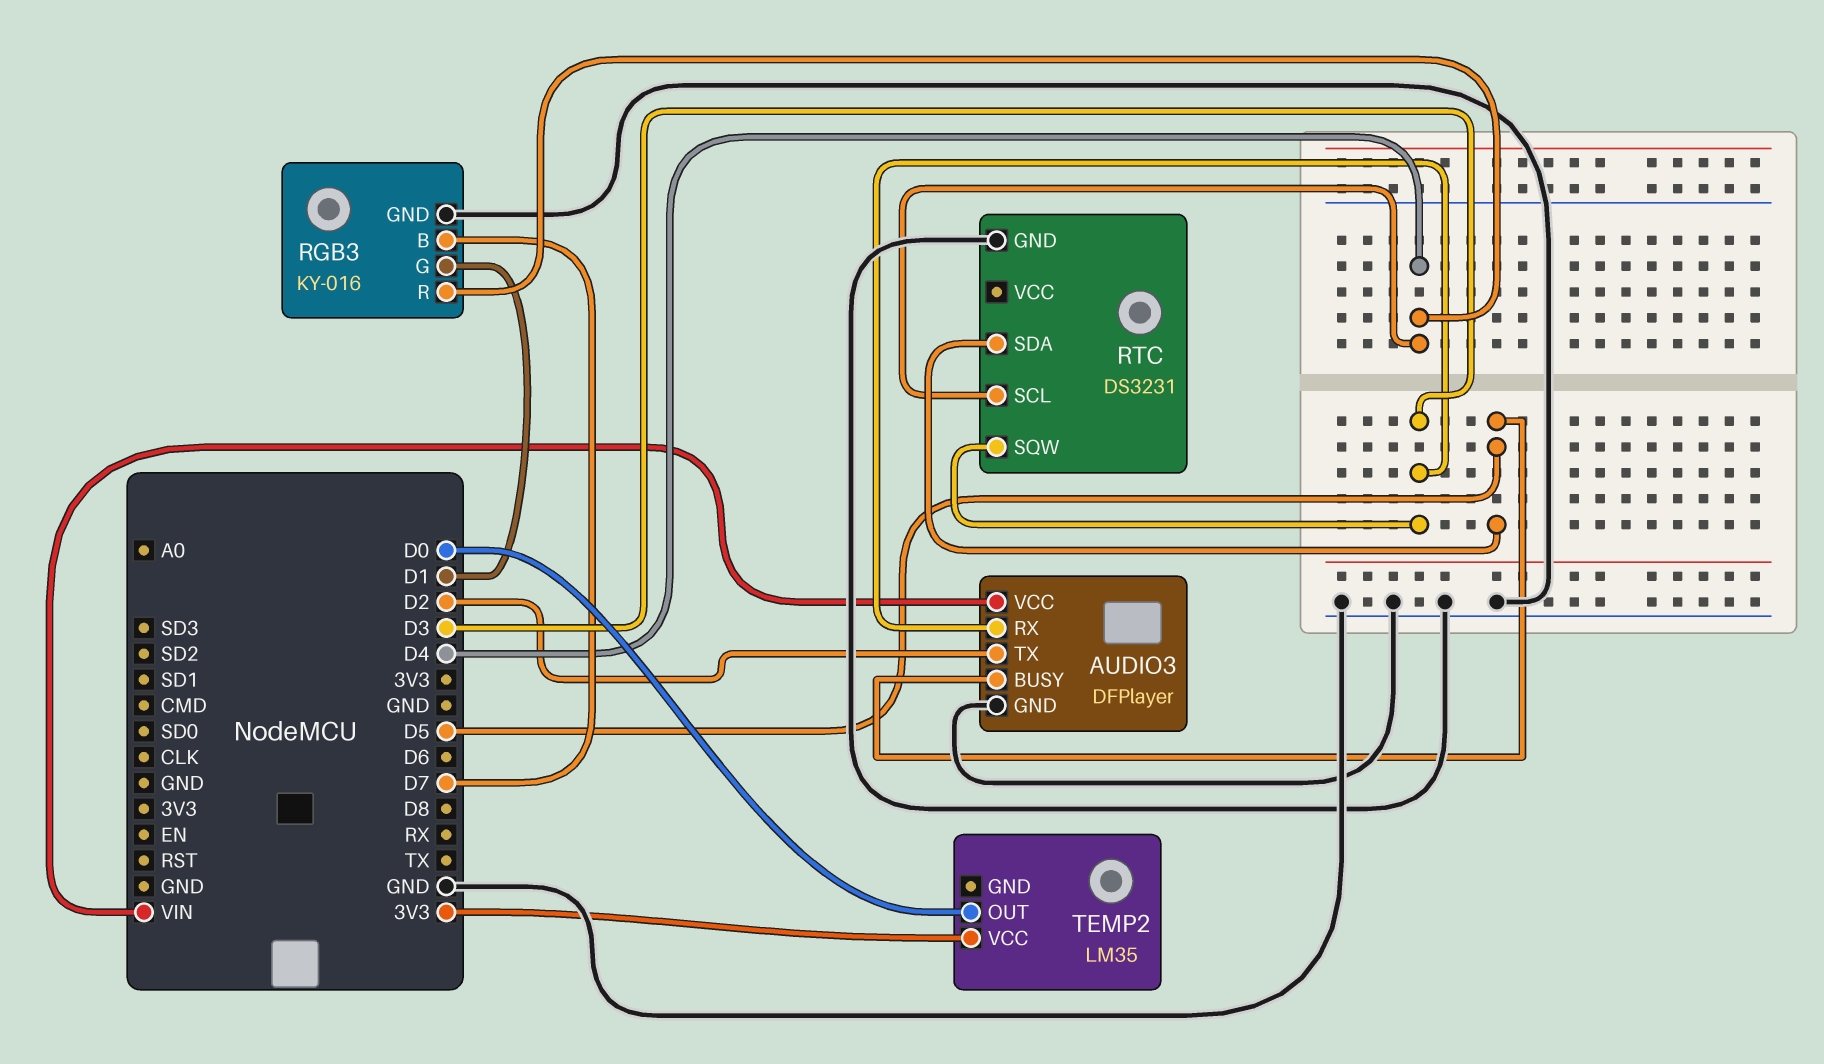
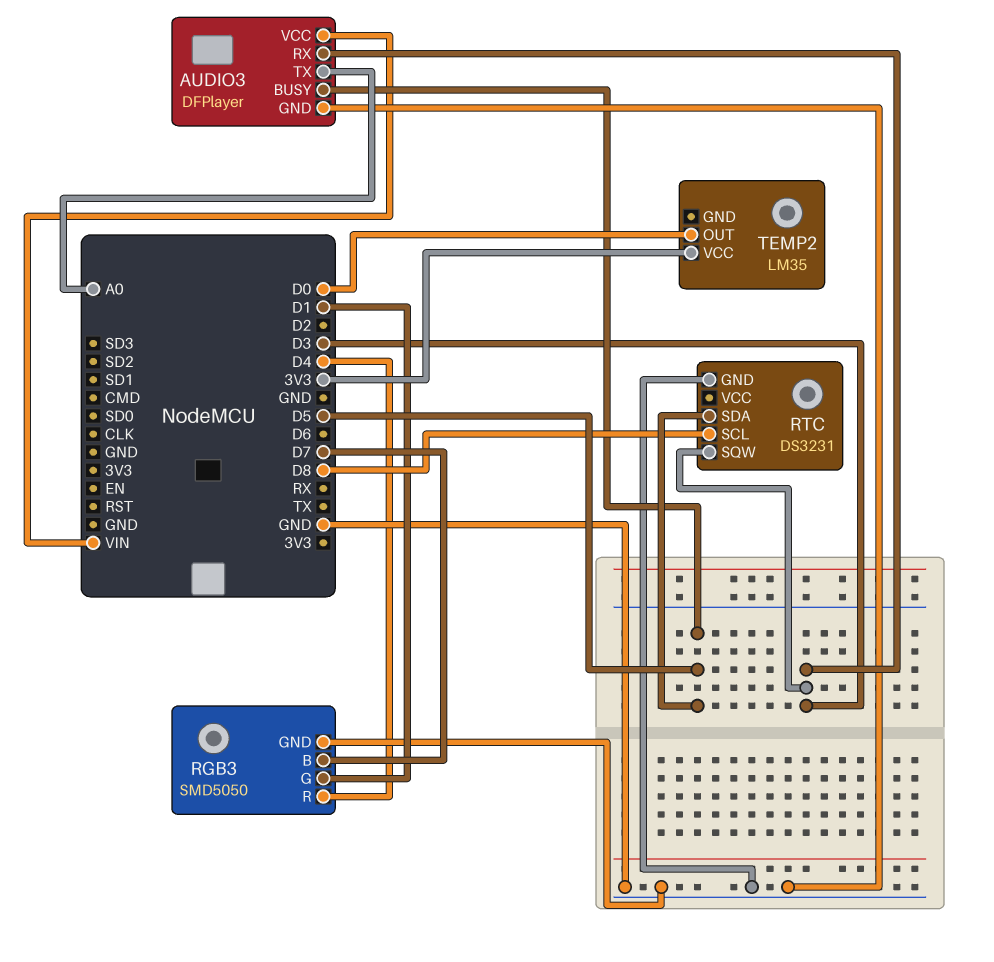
AUDIO3 pin TX: D2 -> A0
RGB3: KY-016 -> SMD5050
RTC pin SCL: D4 -> D8

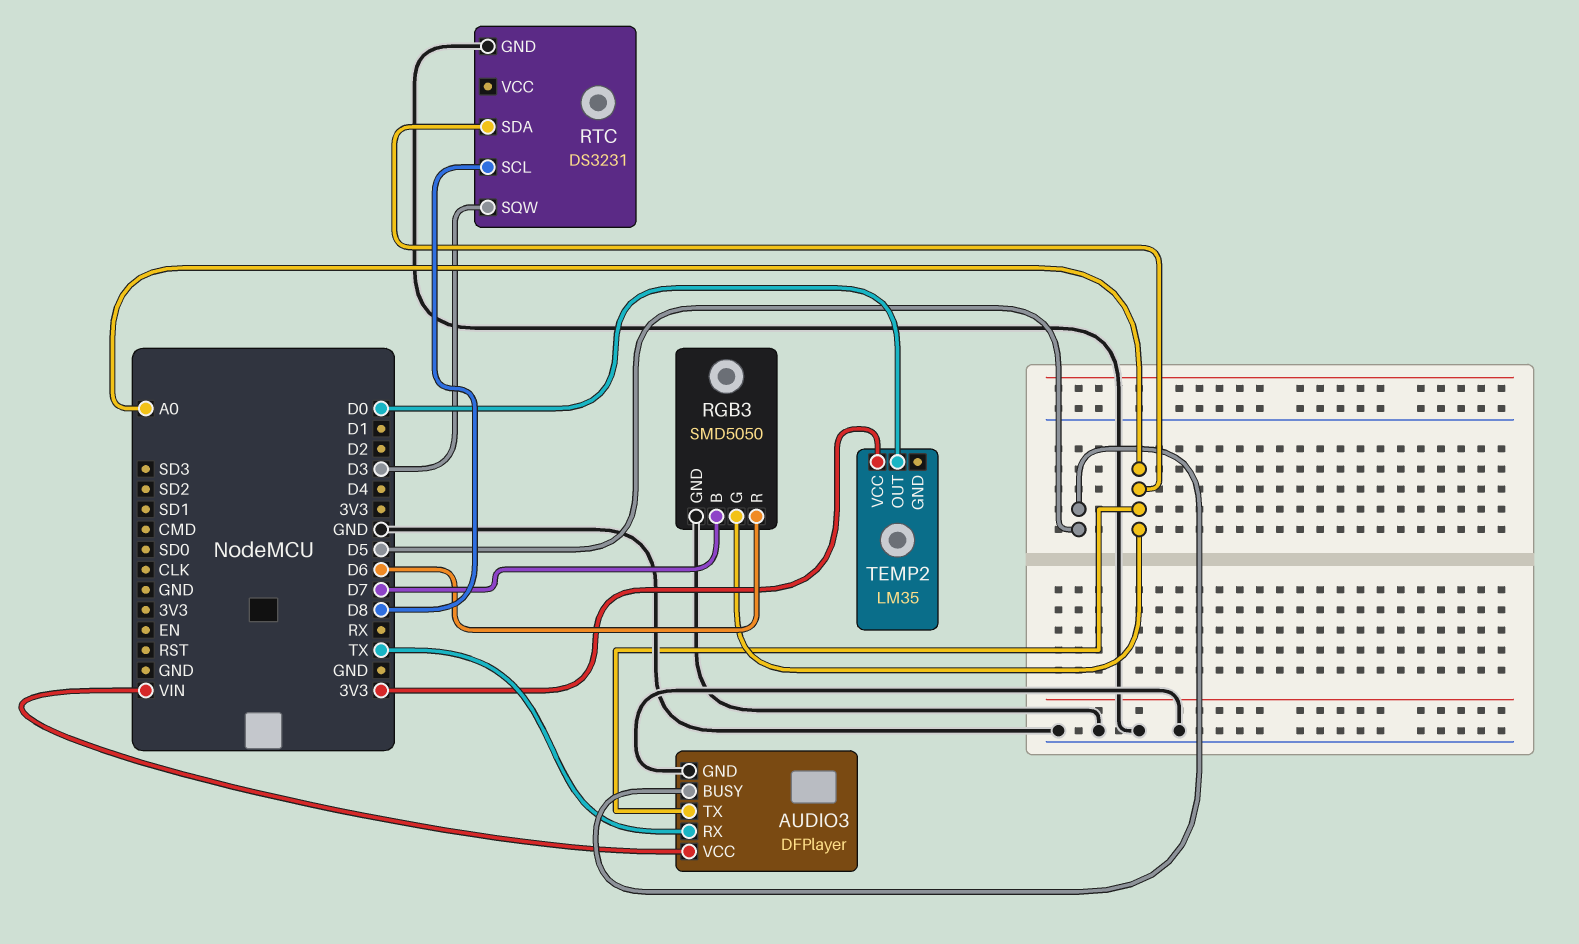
AUDIO3 pin RX: D3 -> TX
RGB3 pin G: D1 -> A0
RGB3 pin R: D4 -> D6
RTC pin SDA: D5 -> A0

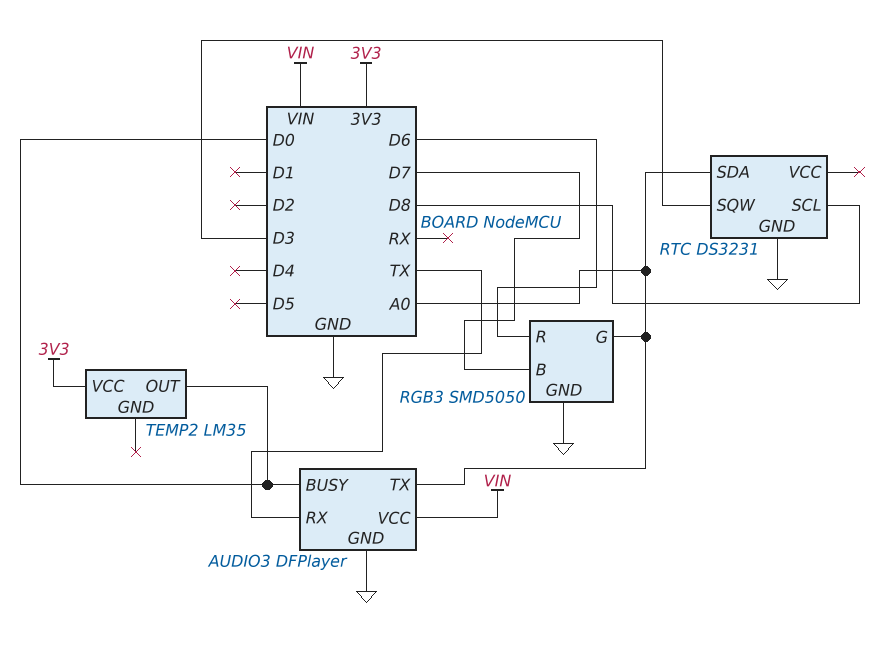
AUDIO3 pin BUSY: D5 -> D0

